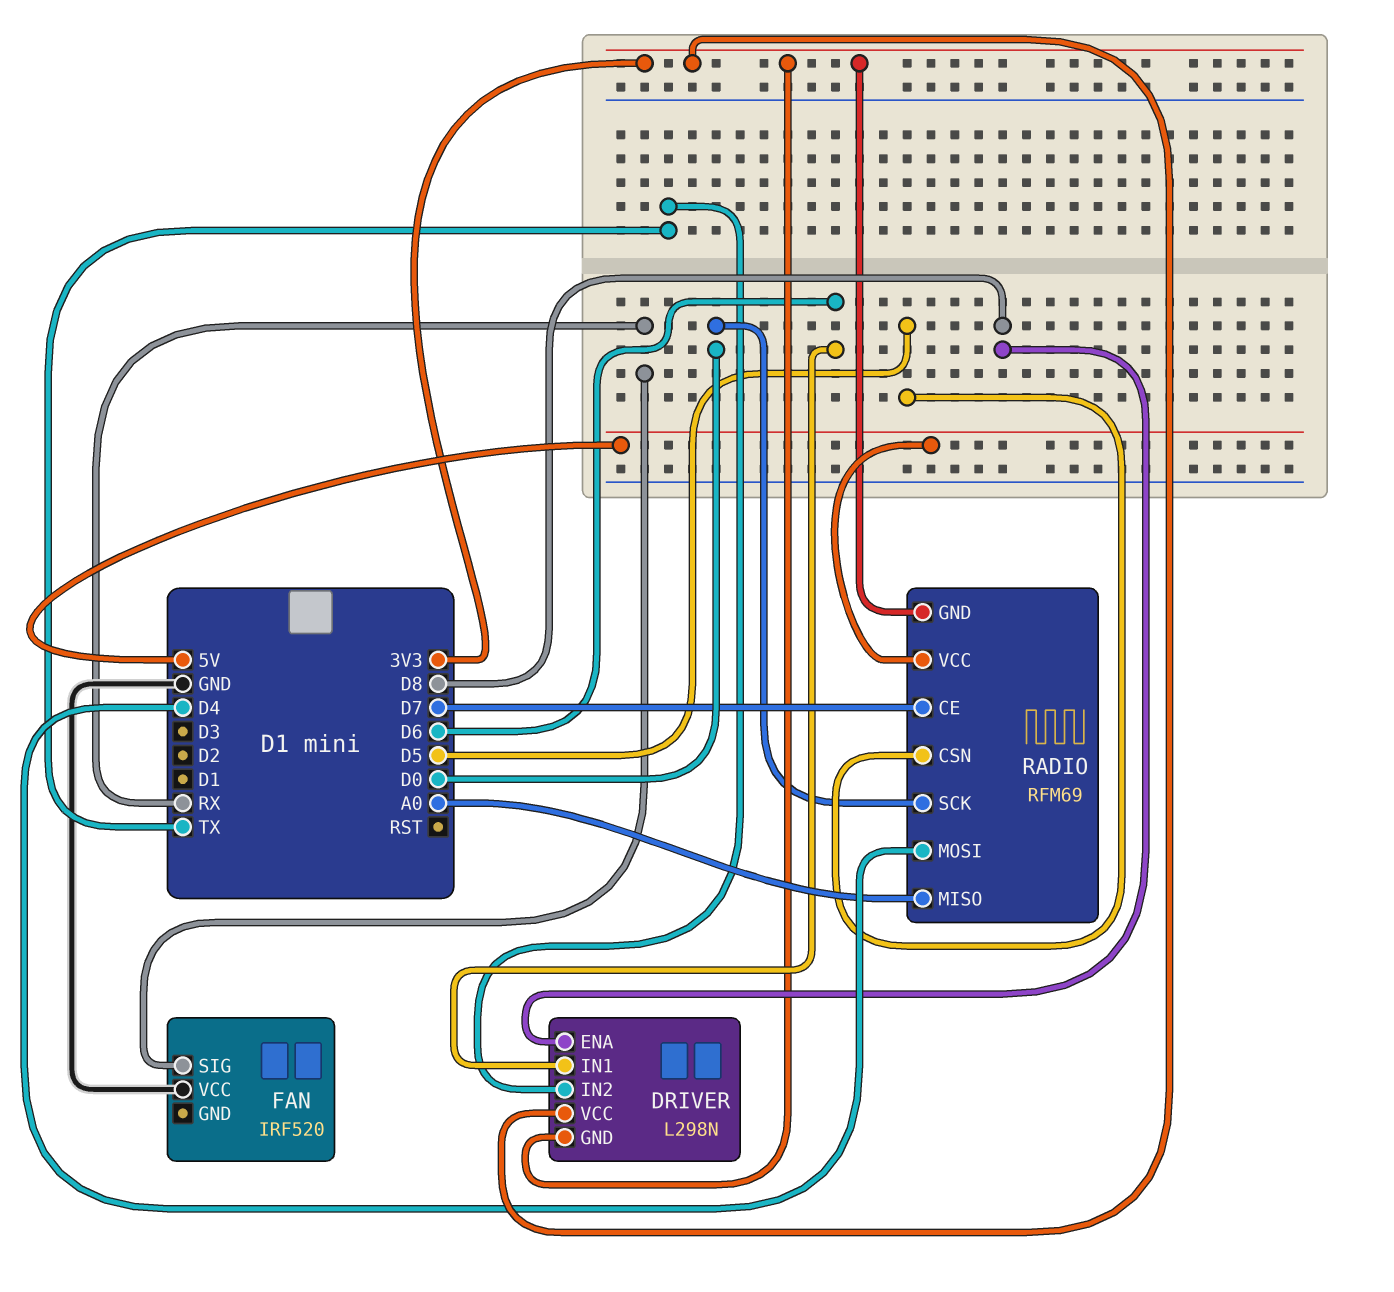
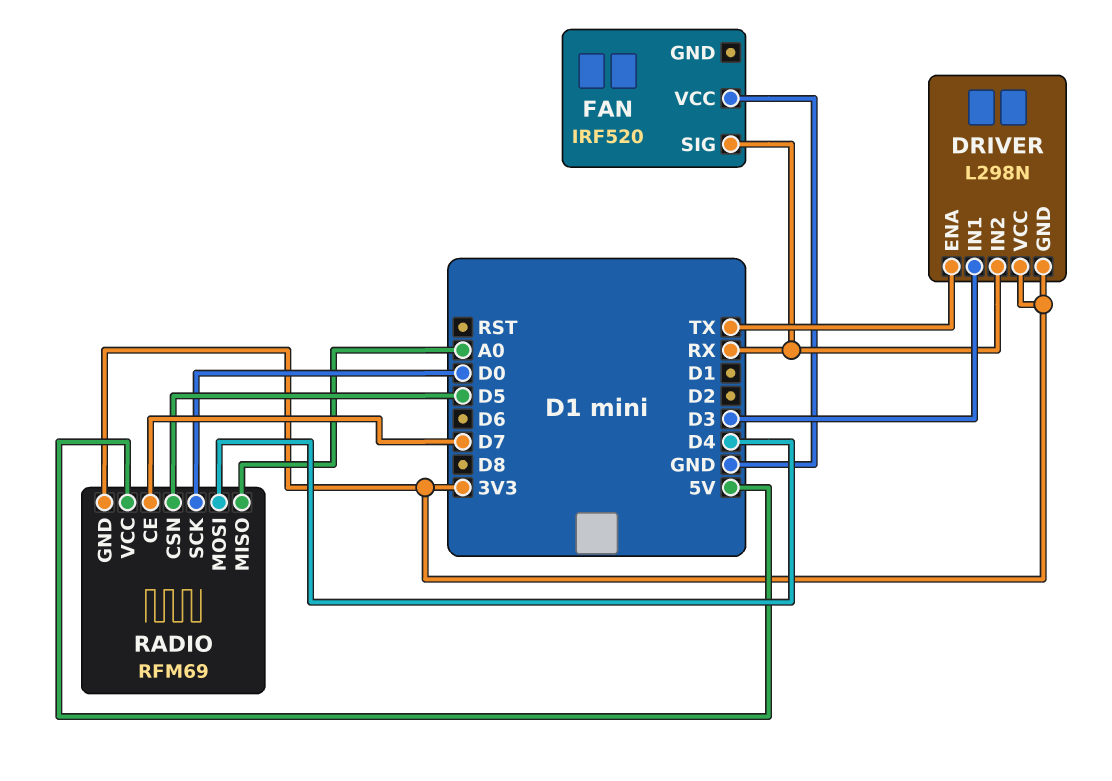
DRIVER pin ENA: D8 -> TX
DRIVER pin IN1: D6 -> D3
DRIVER pin IN2: TX -> RX

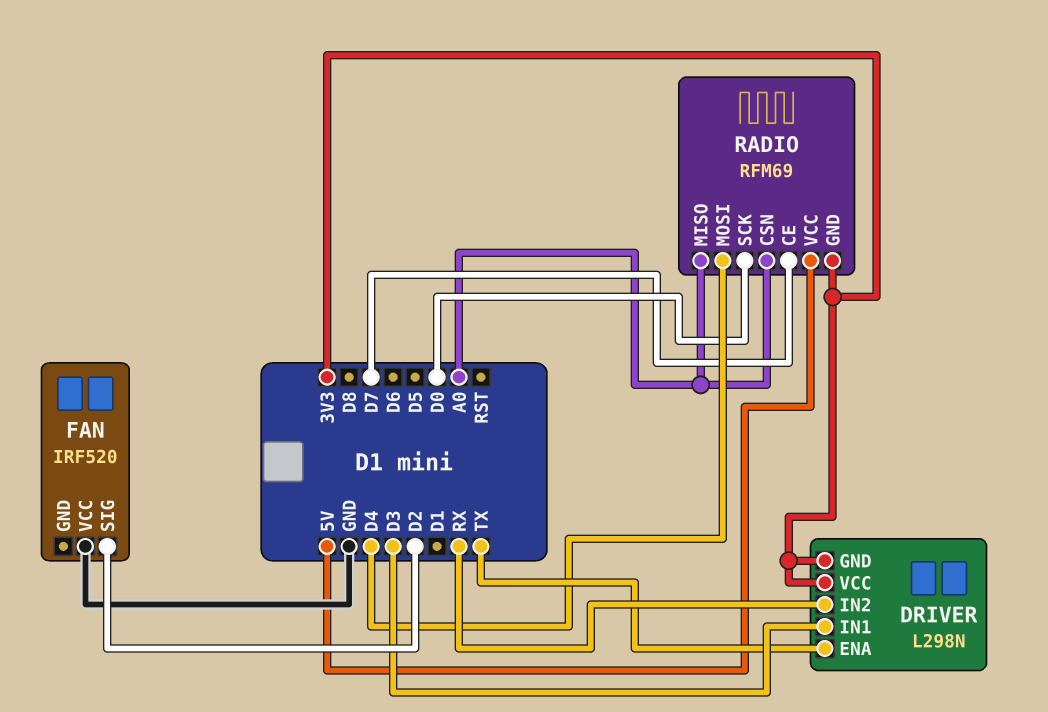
FAN pin SIG: RX -> D2
RADIO pin CSN: D5 -> A0

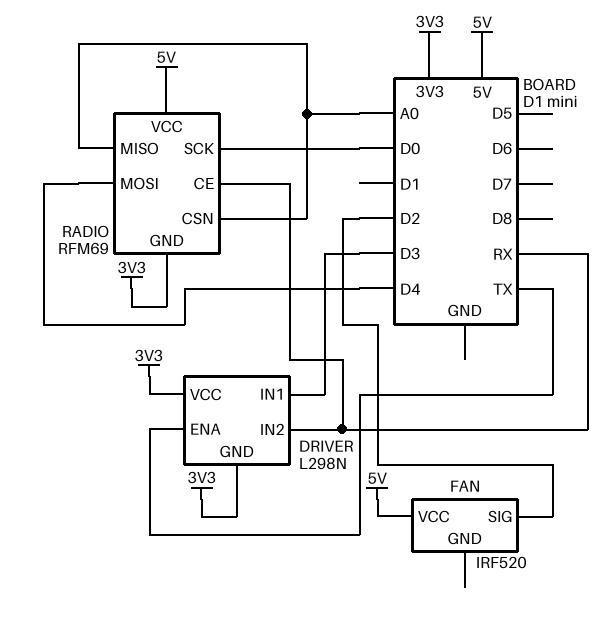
FAN pin VCC: GND -> 5V
RADIO pin CE: D7 -> RX

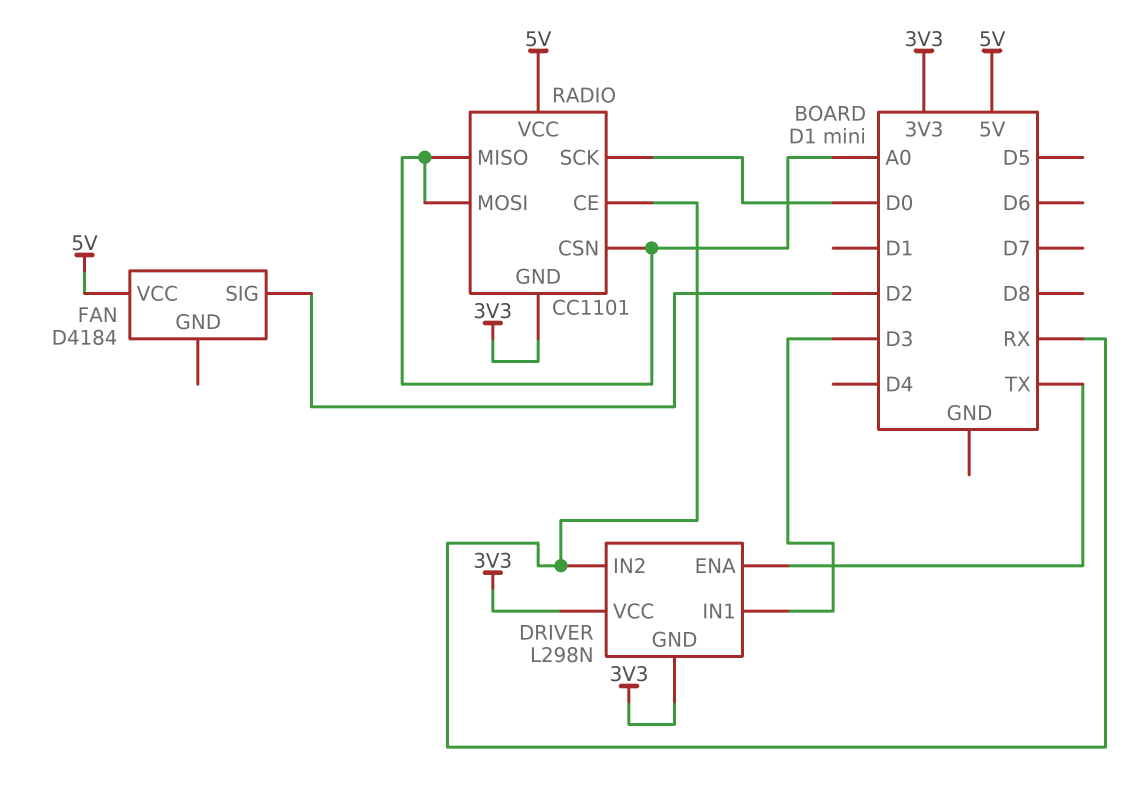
FAN: IRF520 -> D4184
RADIO: RFM69 -> CC1101
RADIO pin MOSI: D4 -> A0

